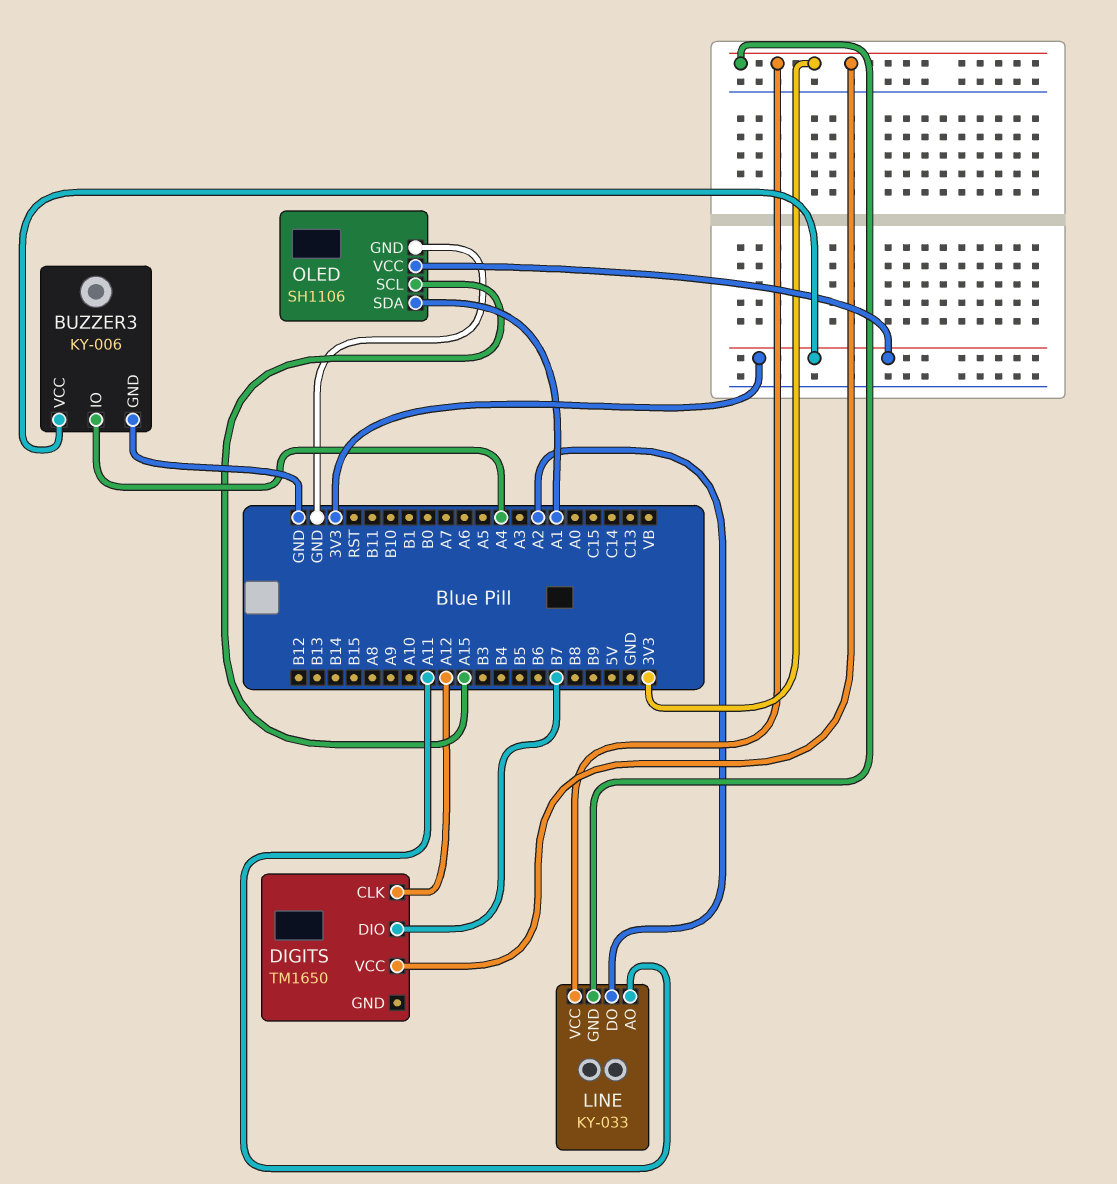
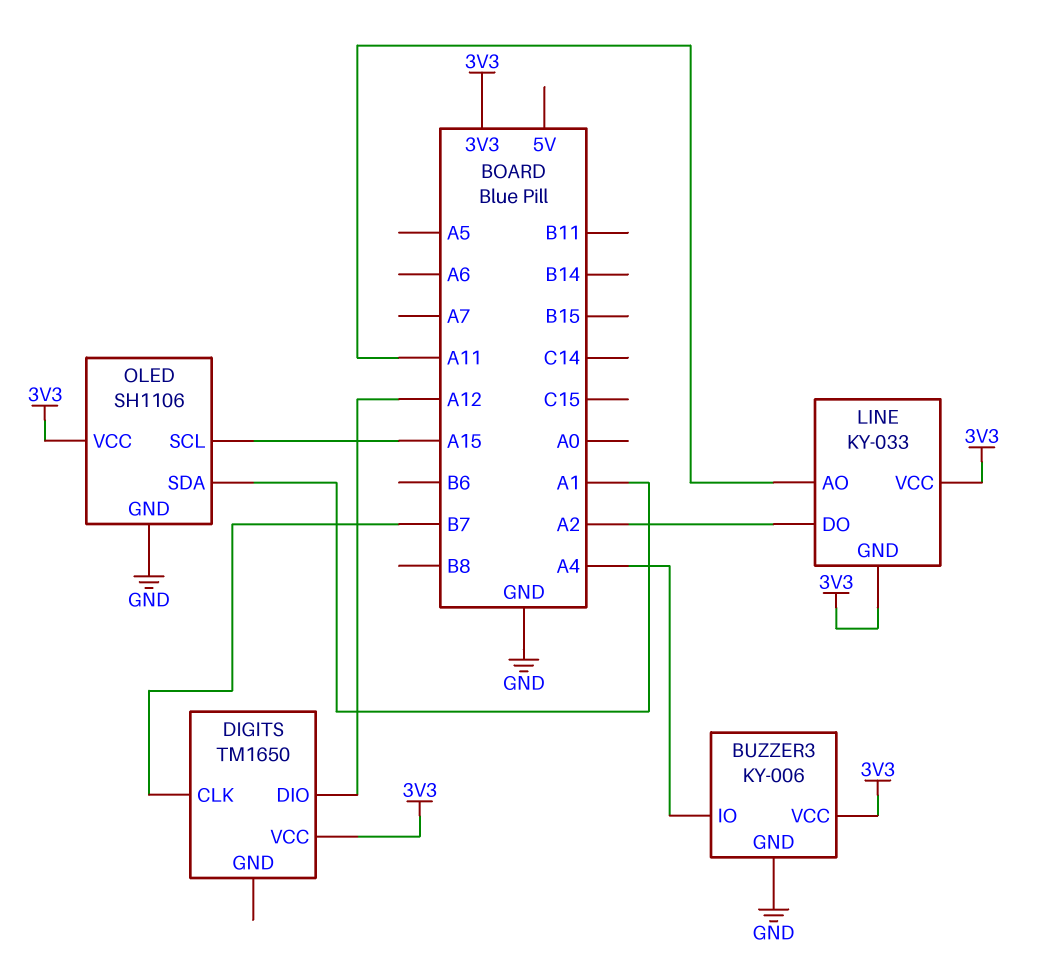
DIGITS pin CLK: A12 -> B7
DIGITS pin DIO: B7 -> A12

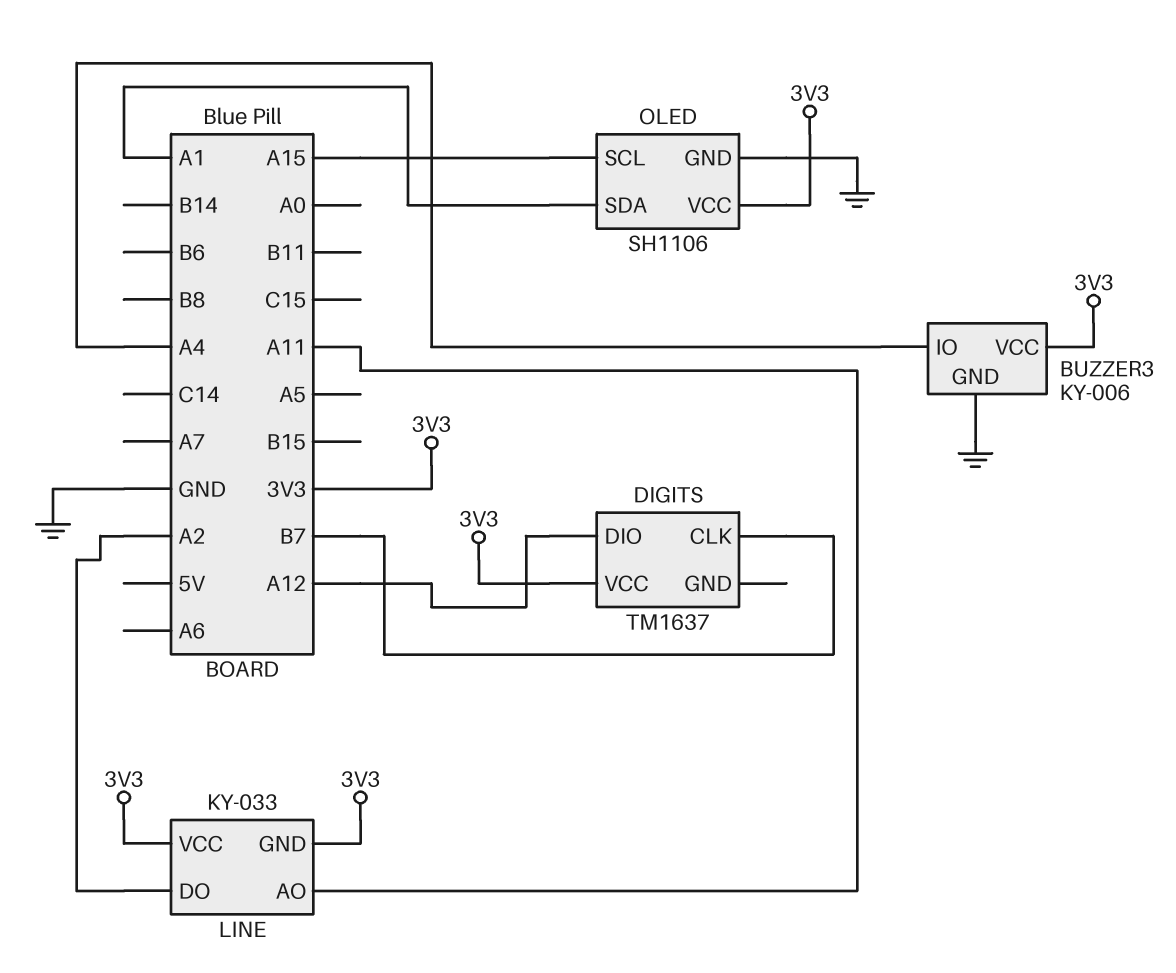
DIGITS: TM1650 -> TM1637

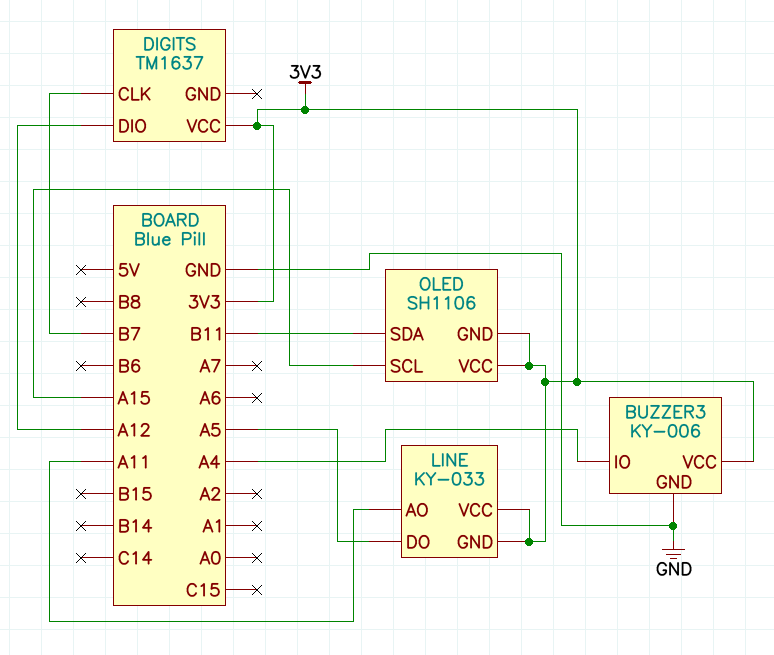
LINE pin DO: A2 -> A5
OLED pin GND: GND -> 3V3
OLED pin SDA: A1 -> B11

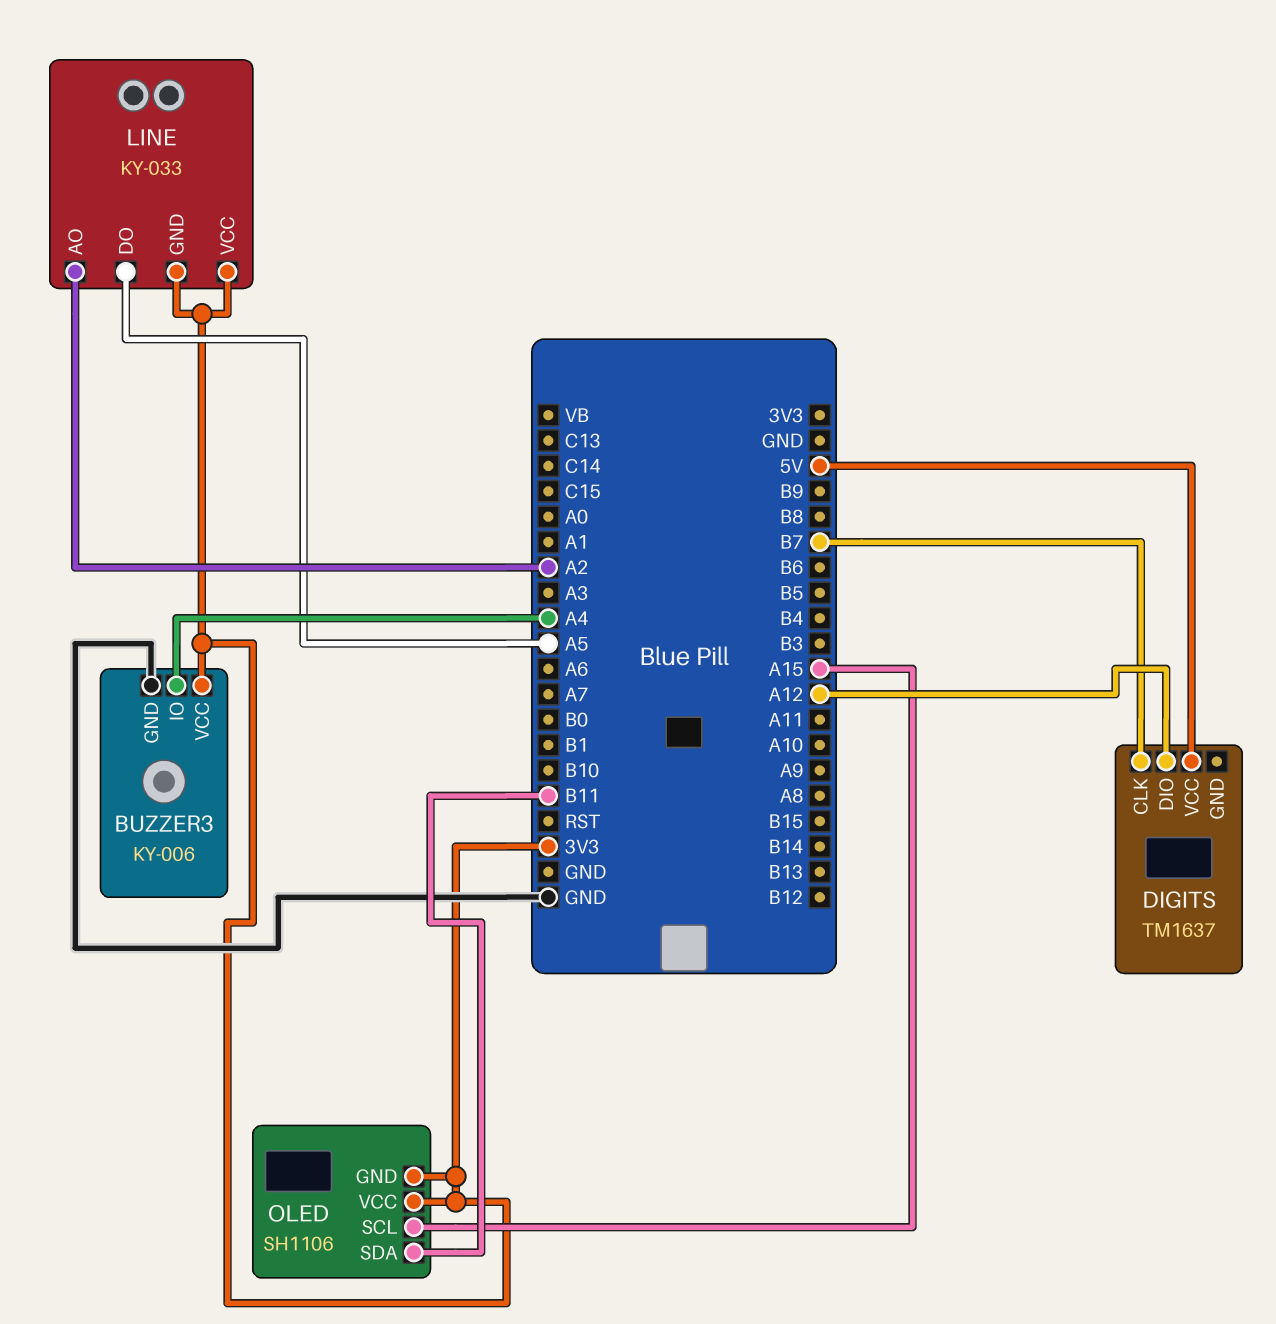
DIGITS pin VCC: 3V3 -> 5V
LINE pin AO: A11 -> A2

